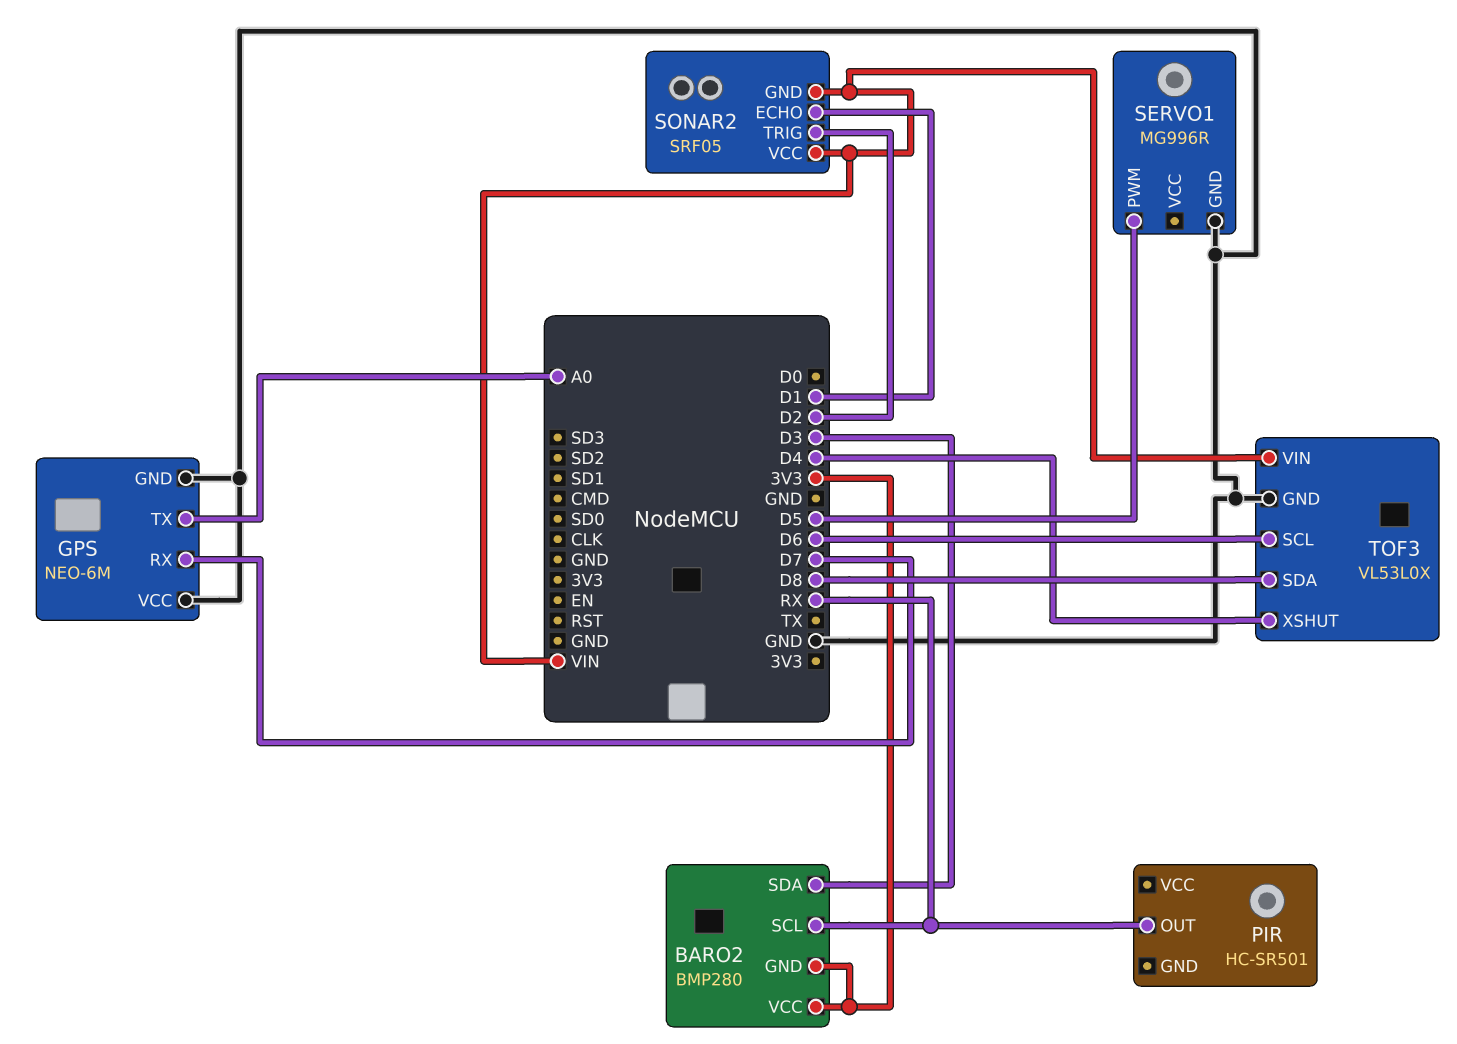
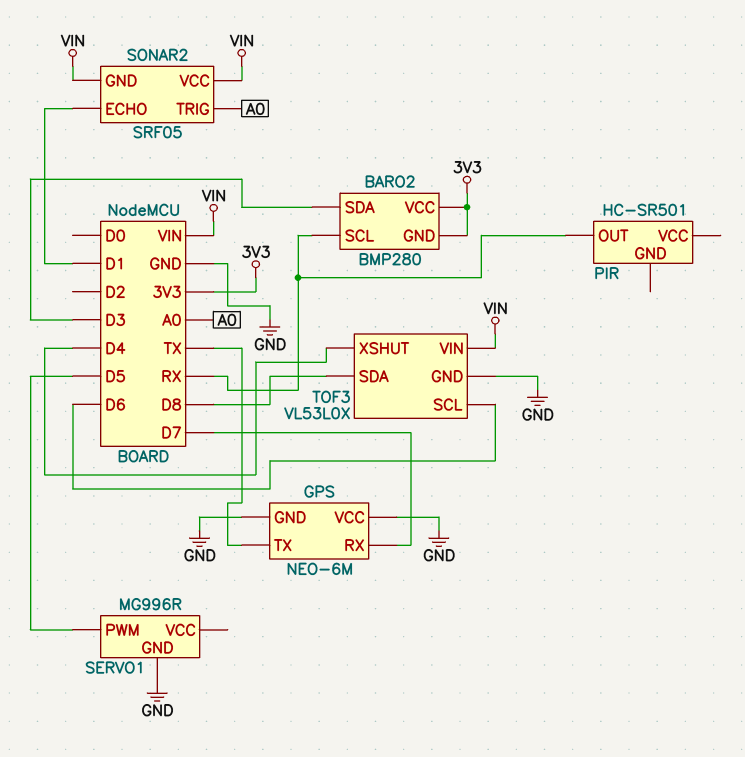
GPS pin TX: A0 -> TX
SONAR2 pin TRIG: D2 -> A0

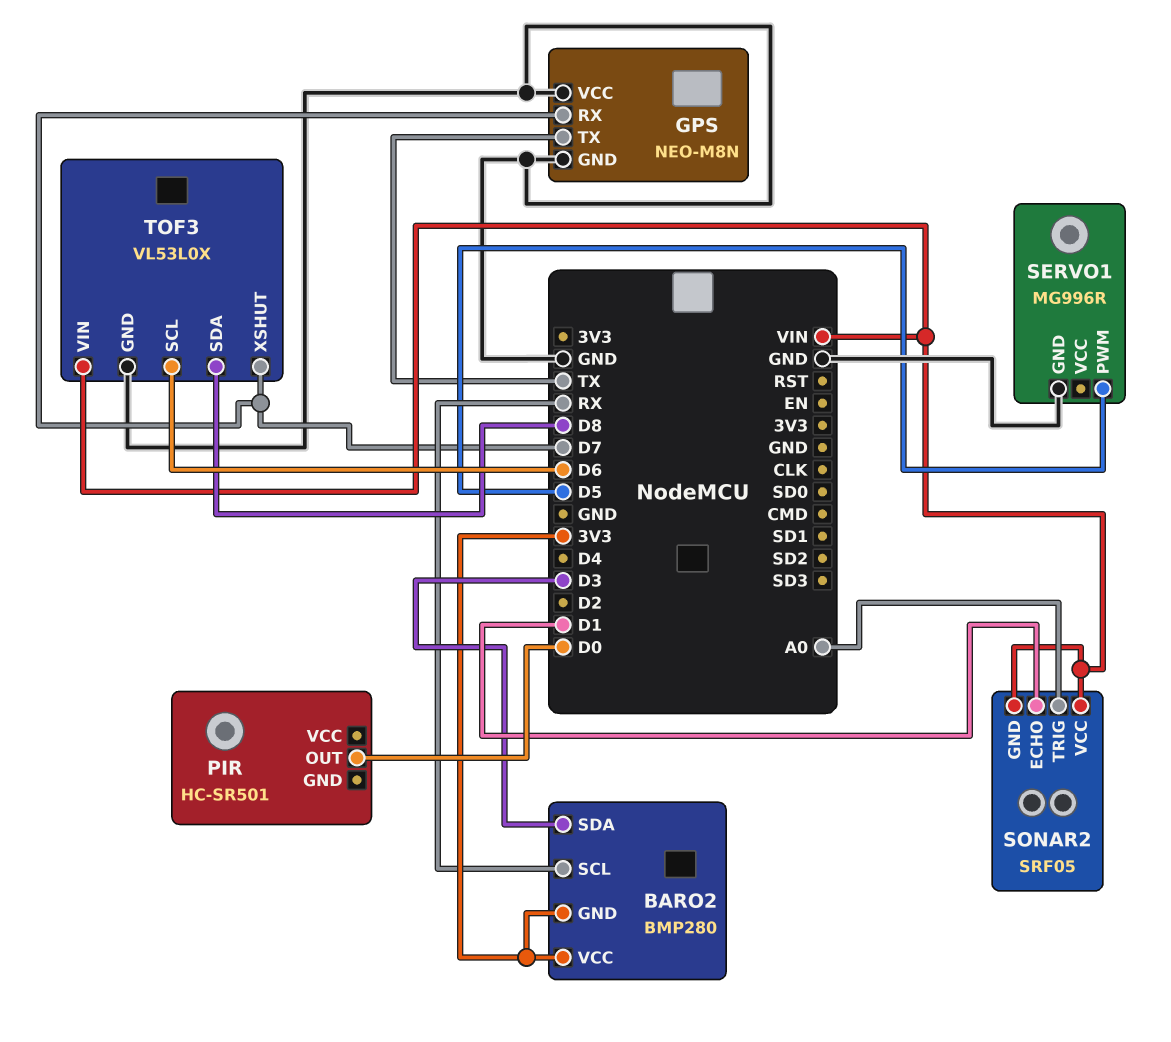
GPS: NEO-6M -> NEO-M8N
PIR pin OUT: RX -> D0
TOF3 pin XSHUT: D4 -> D7

